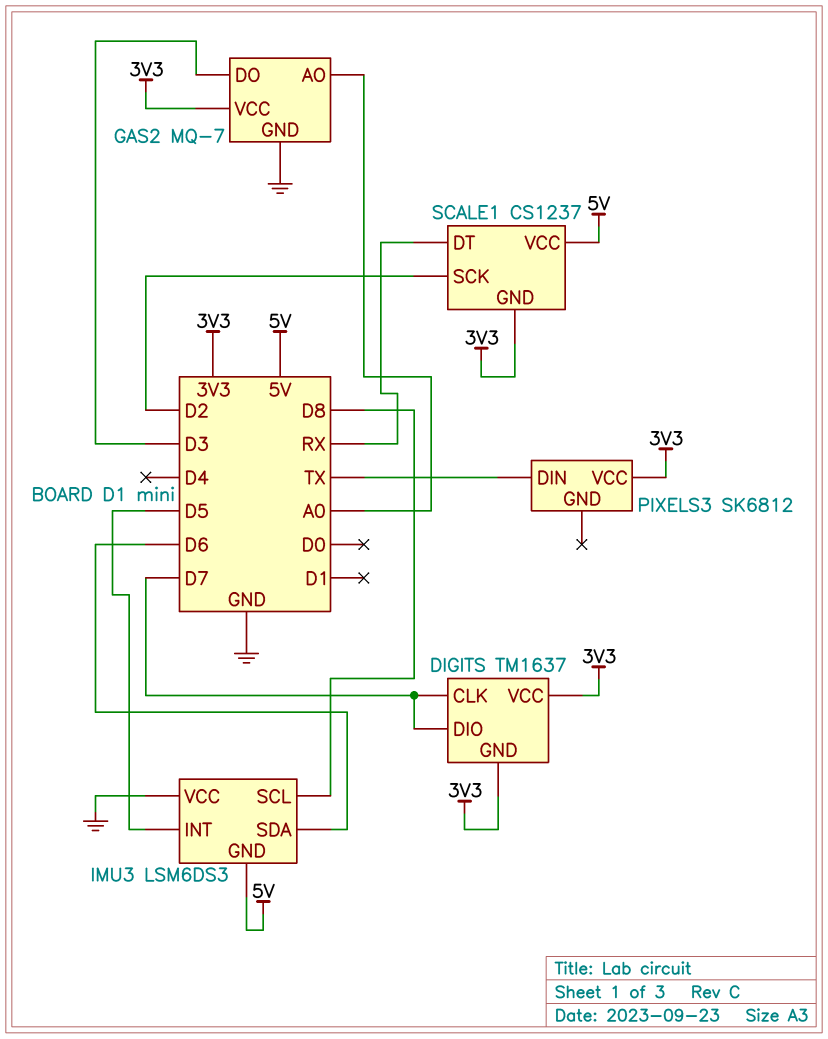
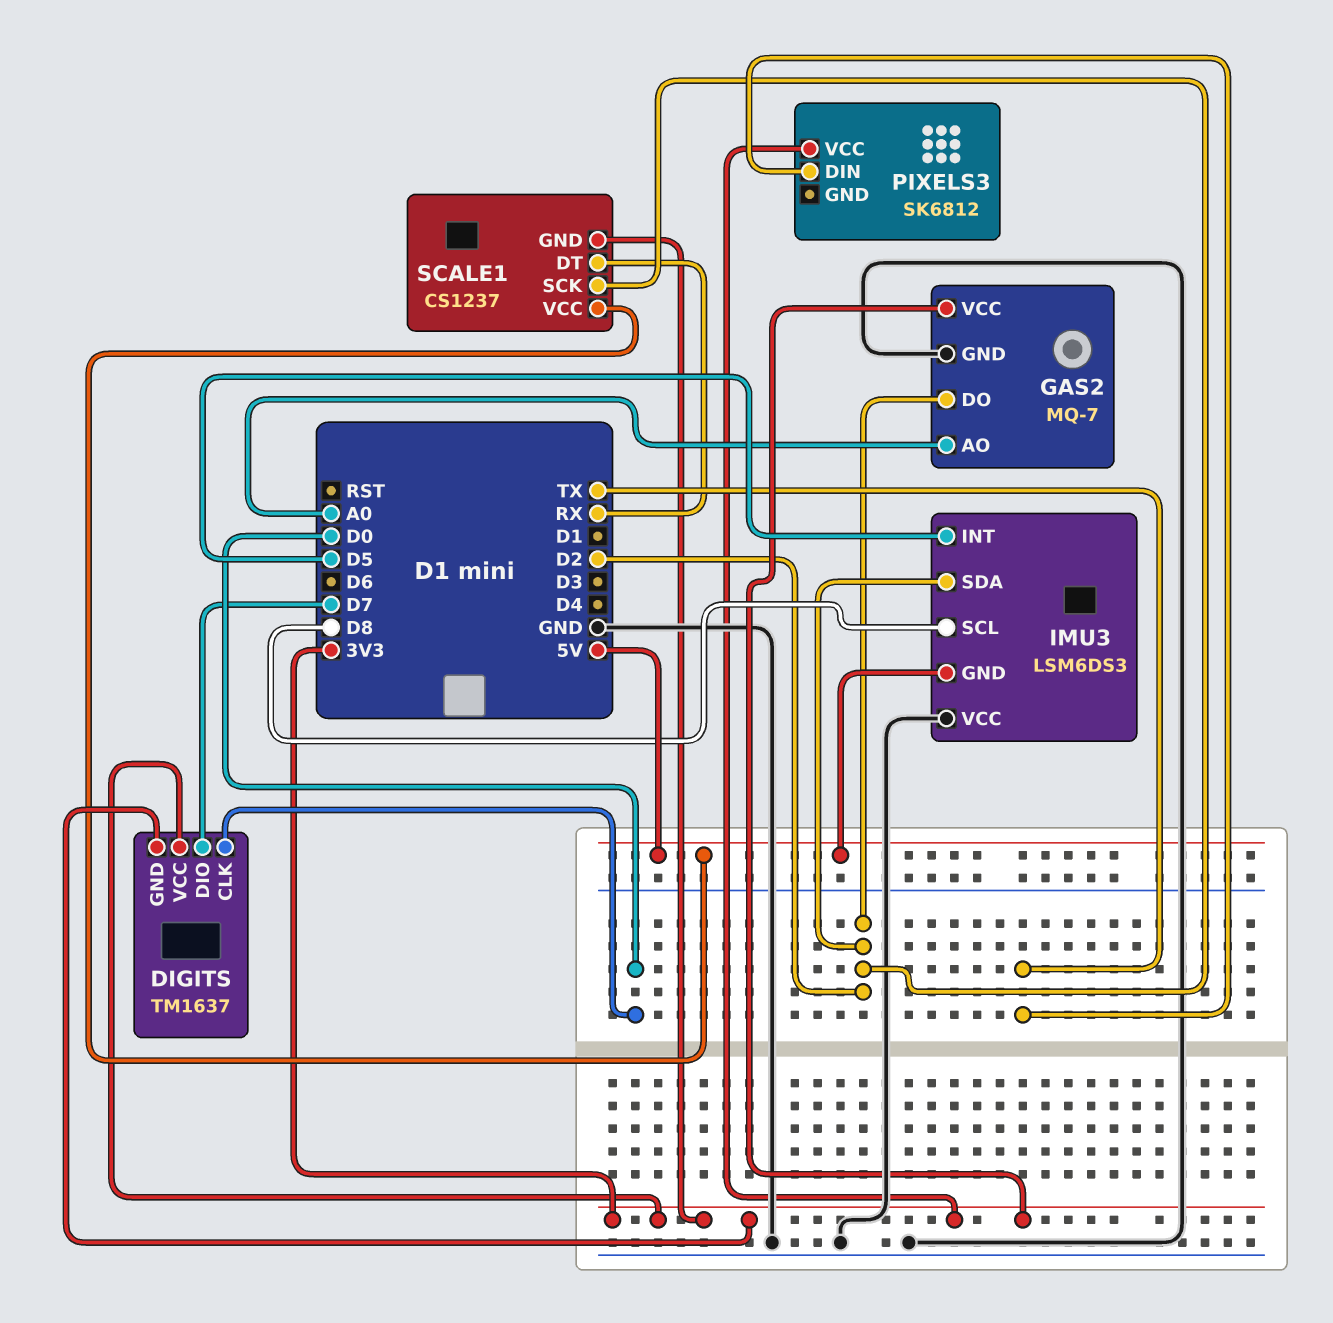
DIGITS pin CLK: D7 -> D0
GAS2 pin DO: D3 -> D2
IMU3 pin SDA: D6 -> D2

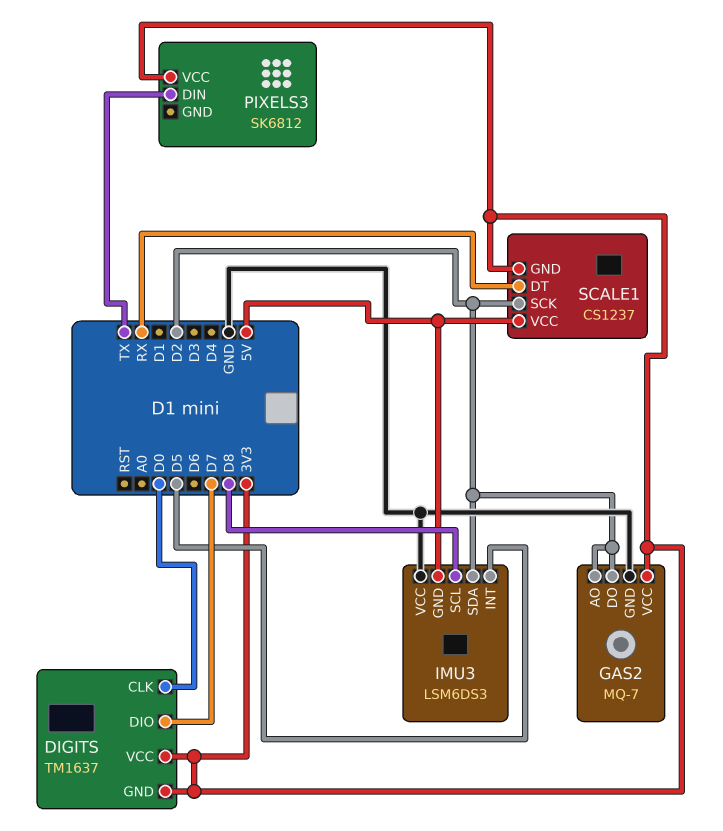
GAS2 pin AO: A0 -> D2

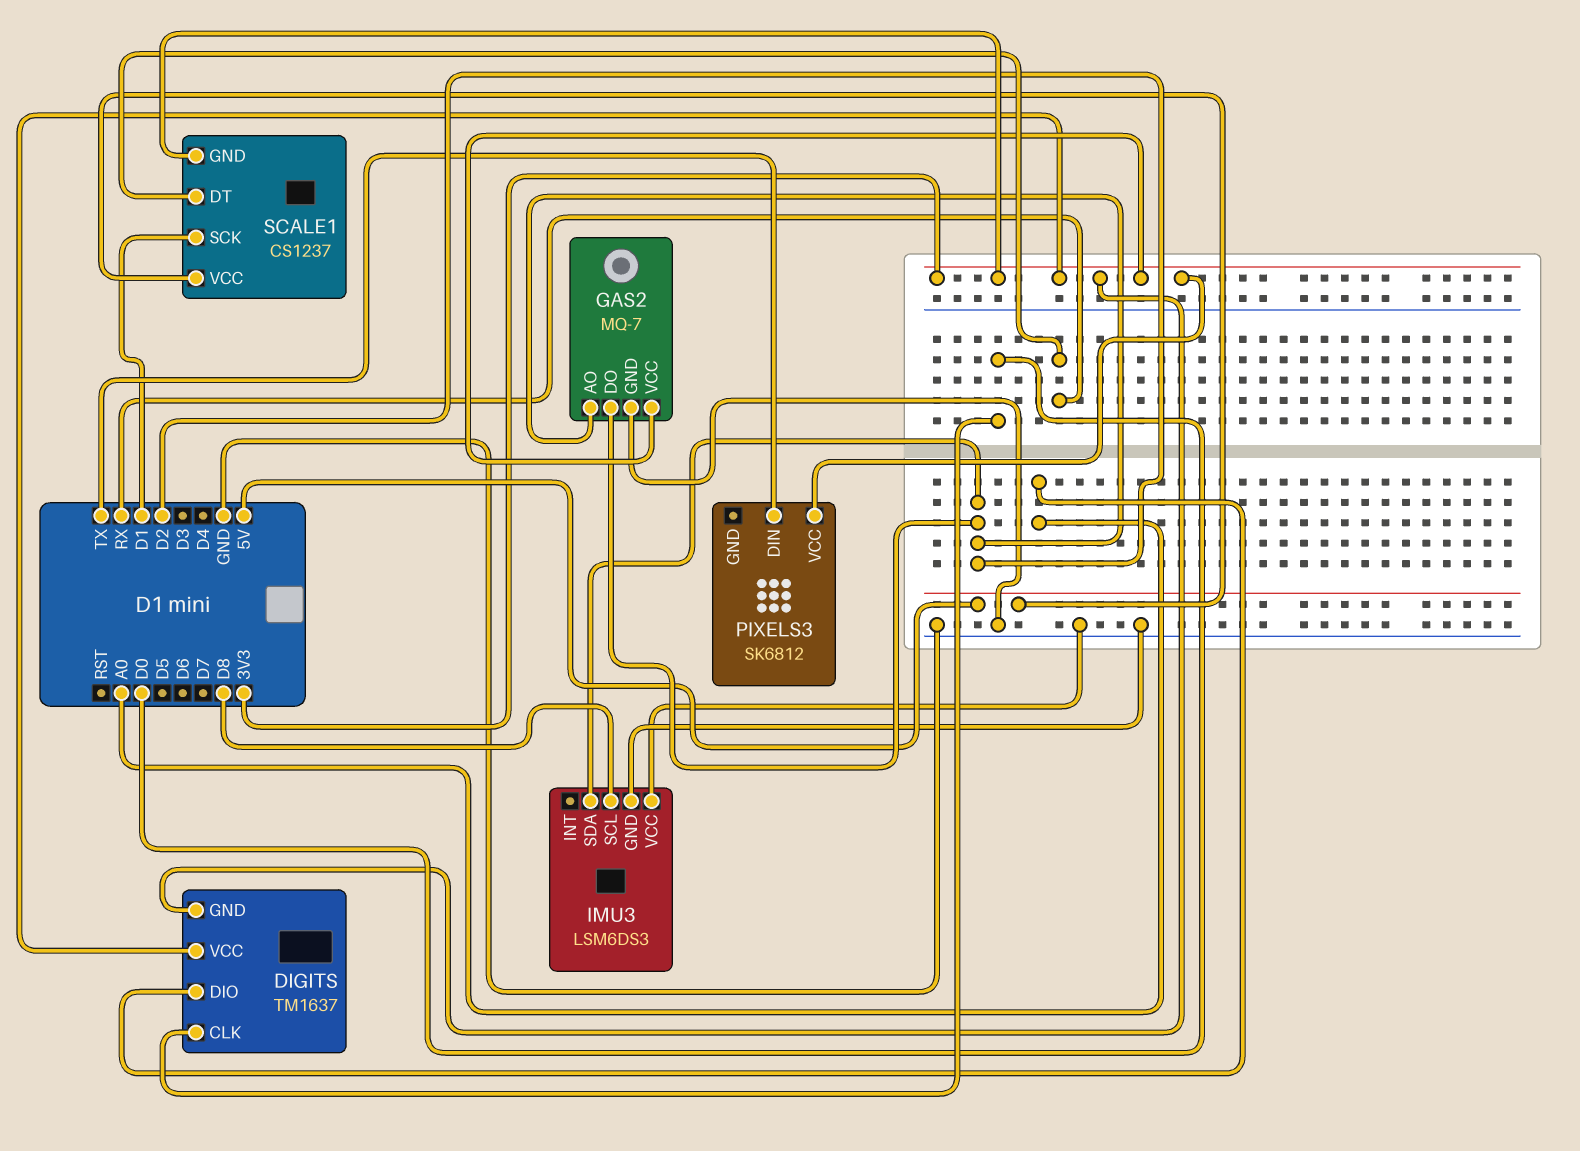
DIGITS pin DIO: D7 -> A0
IMU3 pin GND: 5V -> GND
IMU3 pin INT: D5 -> none
SCALE1 pin SCK: D2 -> D1

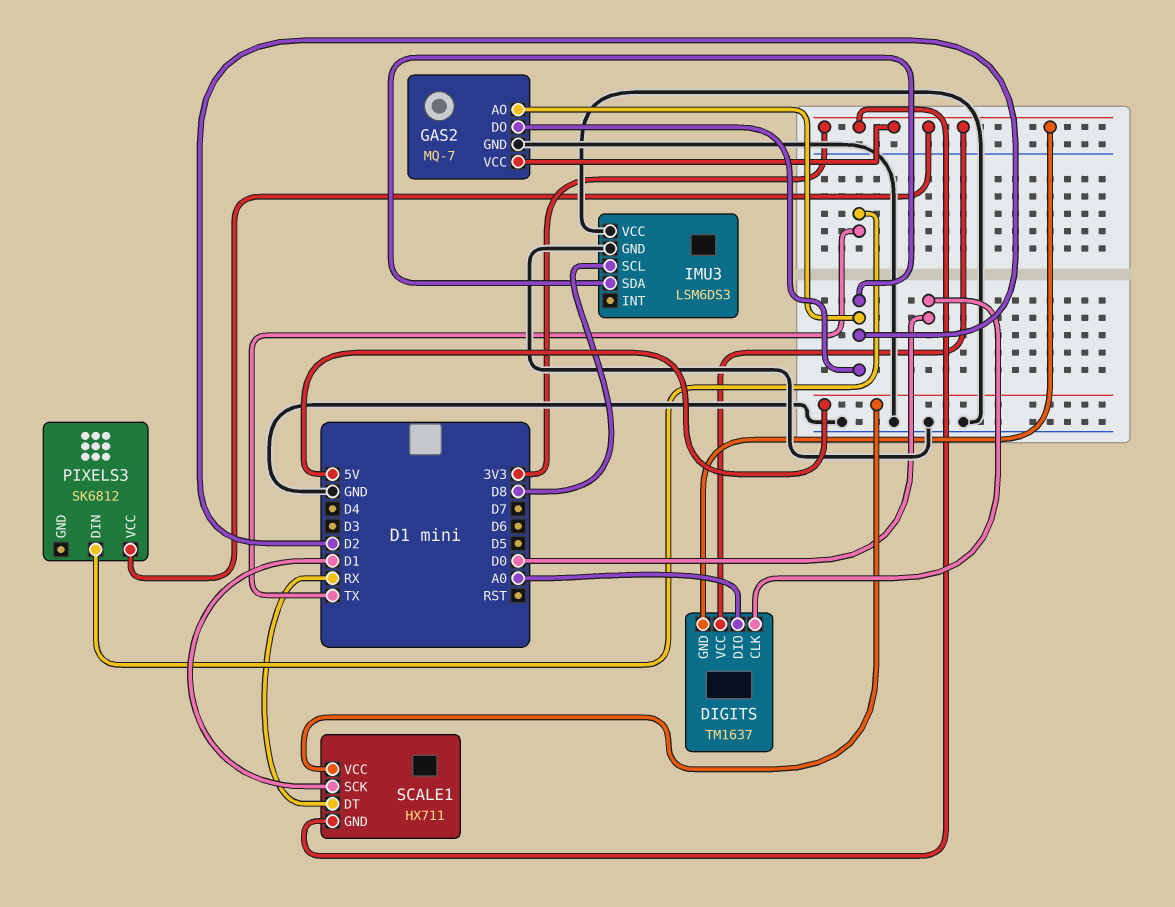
SCALE1: CS1237 -> HX711

